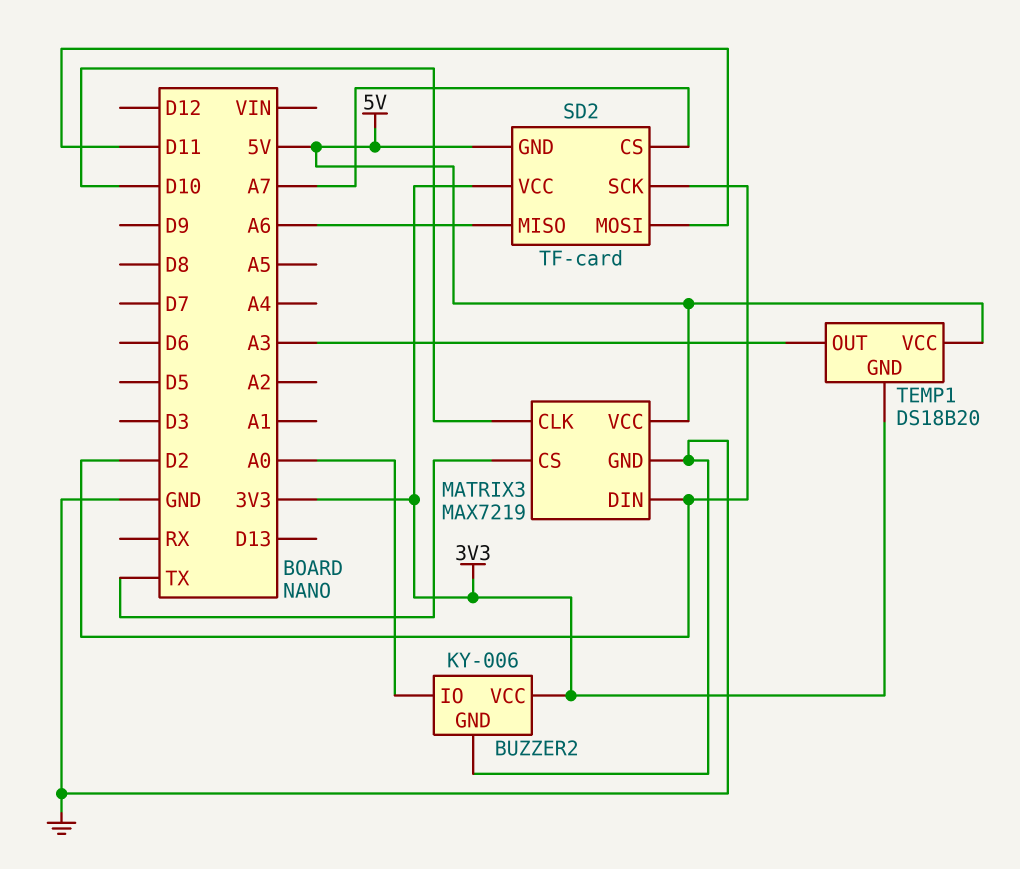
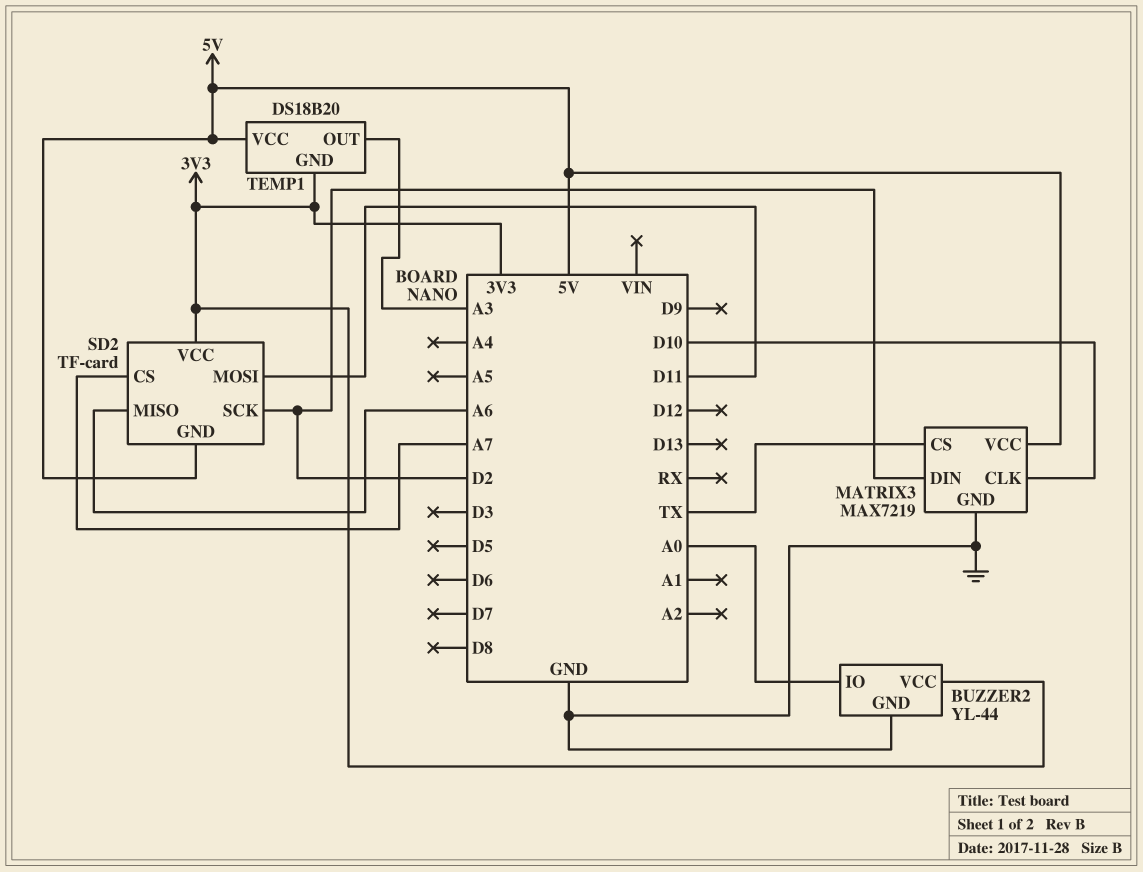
BUZZER2: KY-006 -> YL-44

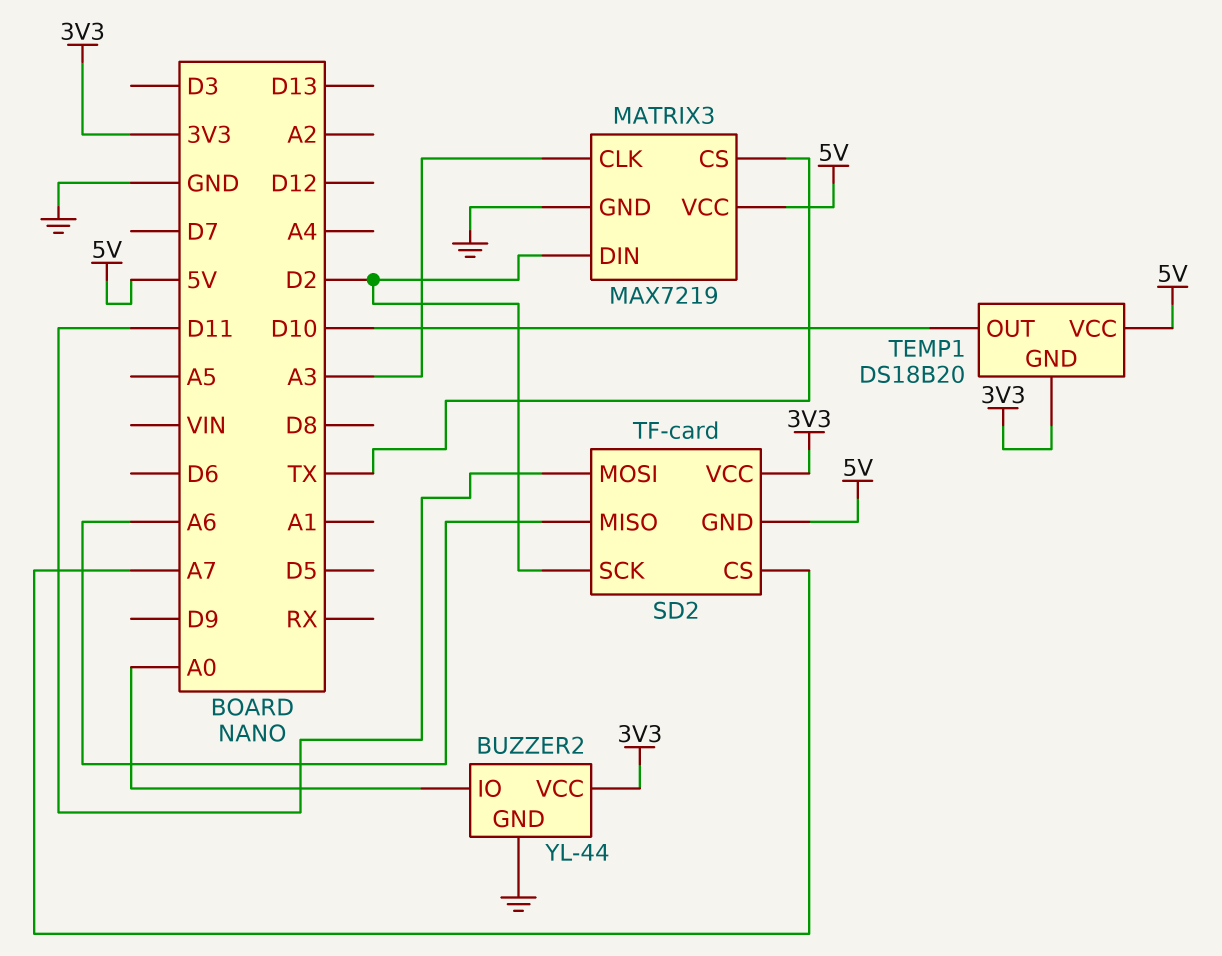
MATRIX3 pin CLK: D10 -> A3
TEMP1 pin OUT: A3 -> D10

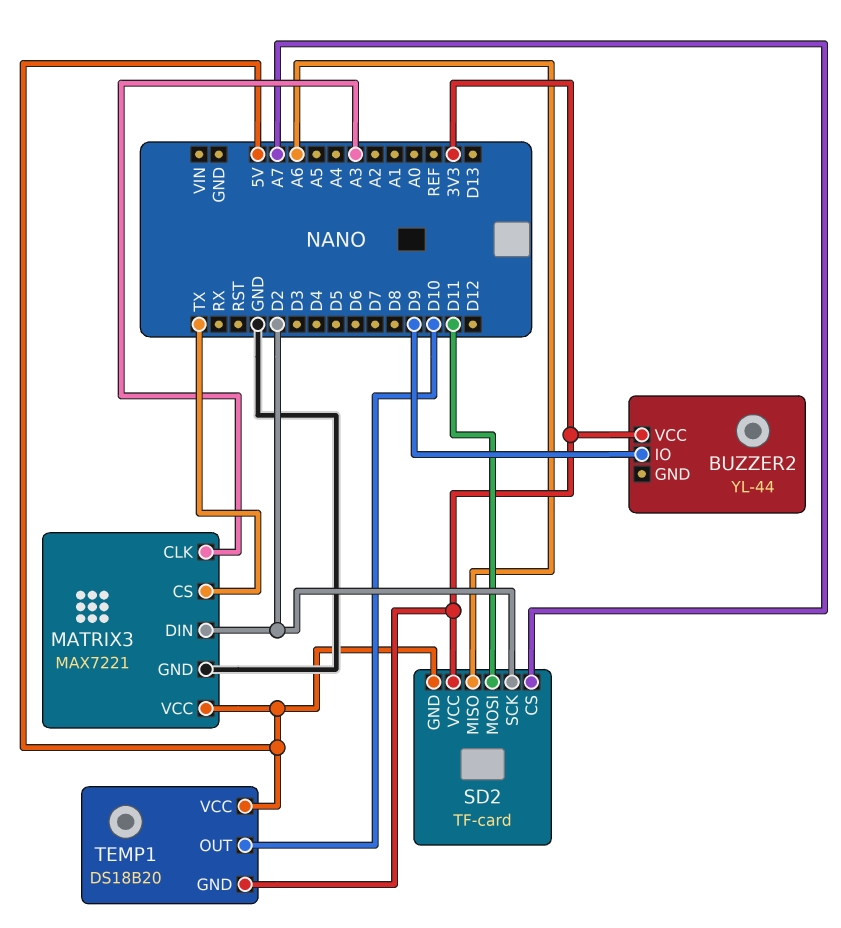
BUZZER2 pin GND: GND -> none
BUZZER2 pin IO: A0 -> D9
MATRIX3: MAX7219 -> MAX7221

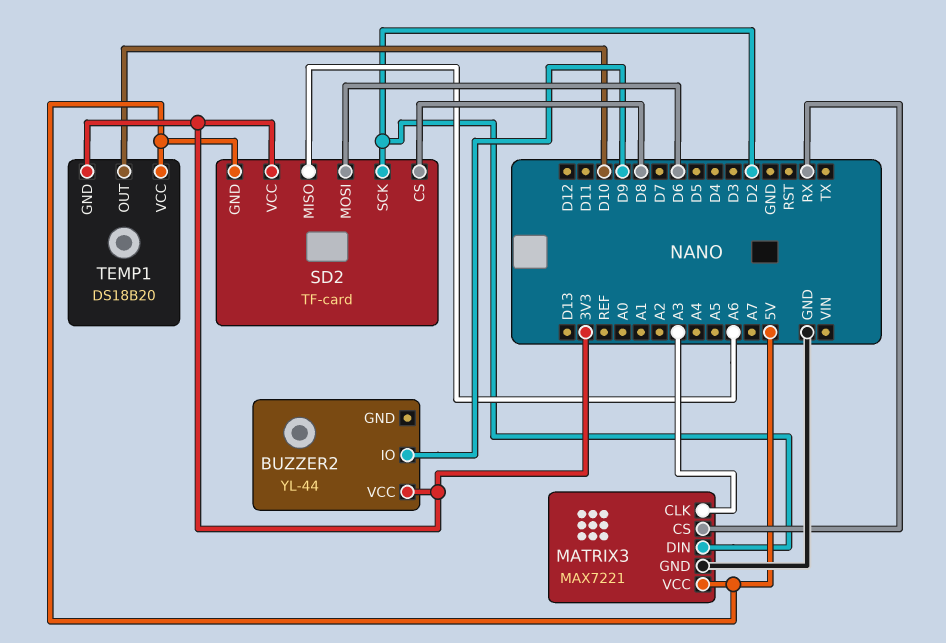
MATRIX3 pin CS: TX -> RX
SD2 pin CS: A7 -> D8
SD2 pin MOSI: D11 -> D6

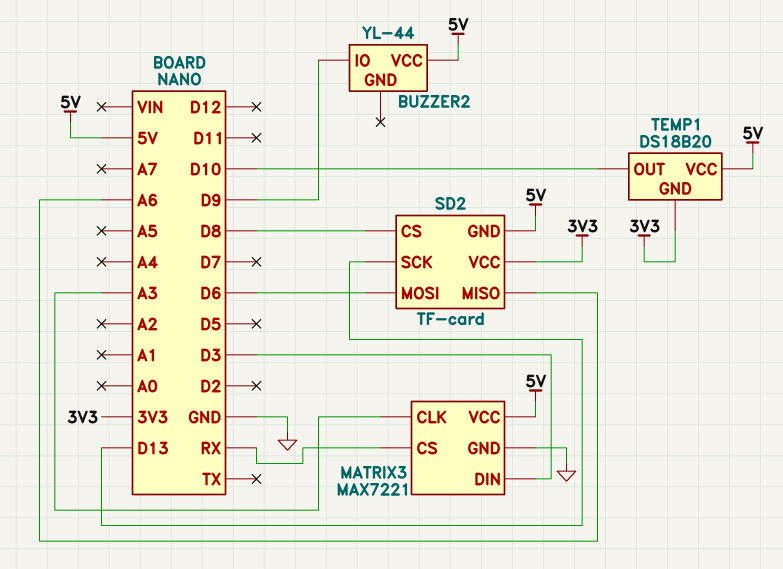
BUZZER2 pin VCC: 3V3 -> 5V
MATRIX3 pin DIN: D2 -> D3
SD2 pin SCK: D2 -> D13

